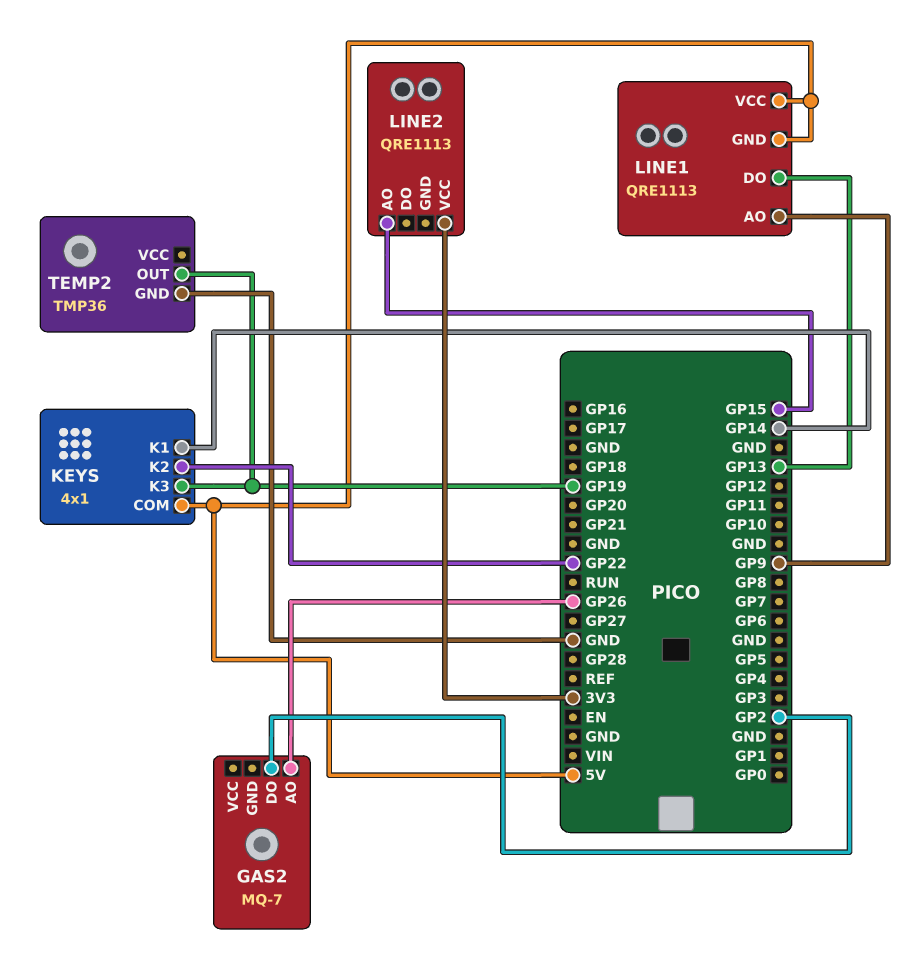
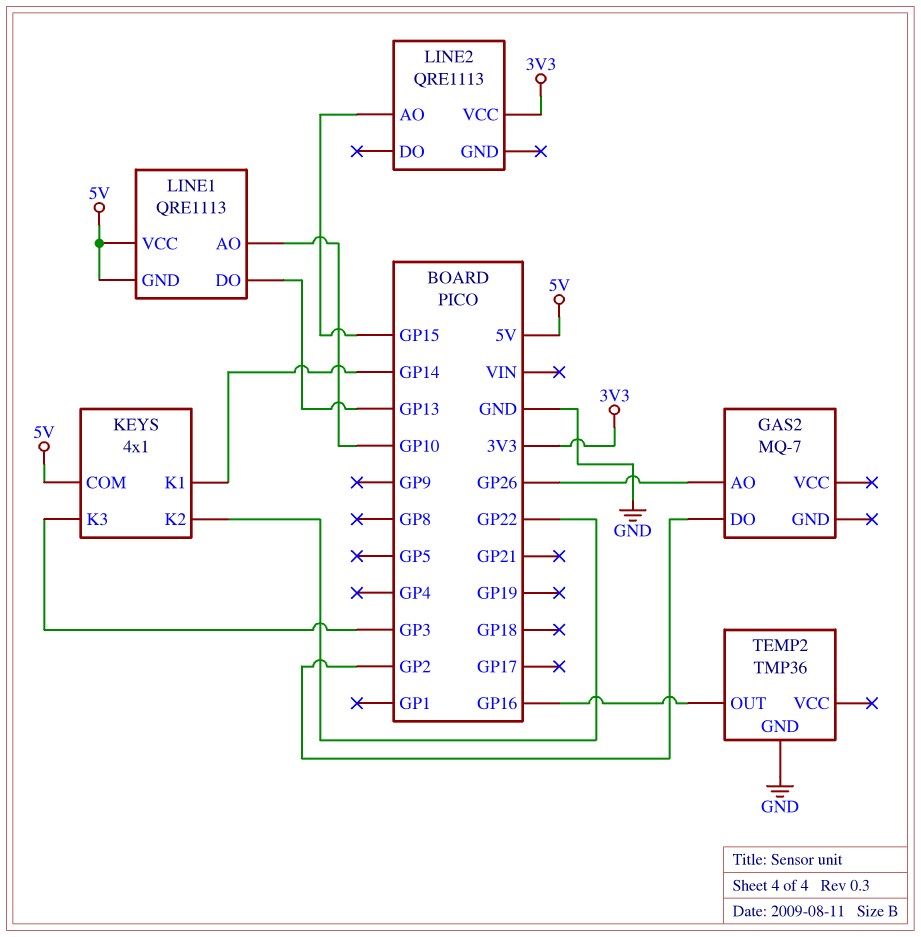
KEYS pin K3: GP19 -> GP3
LINE1 pin AO: GP9 -> GP10
TEMP2 pin OUT: GP19 -> GP16

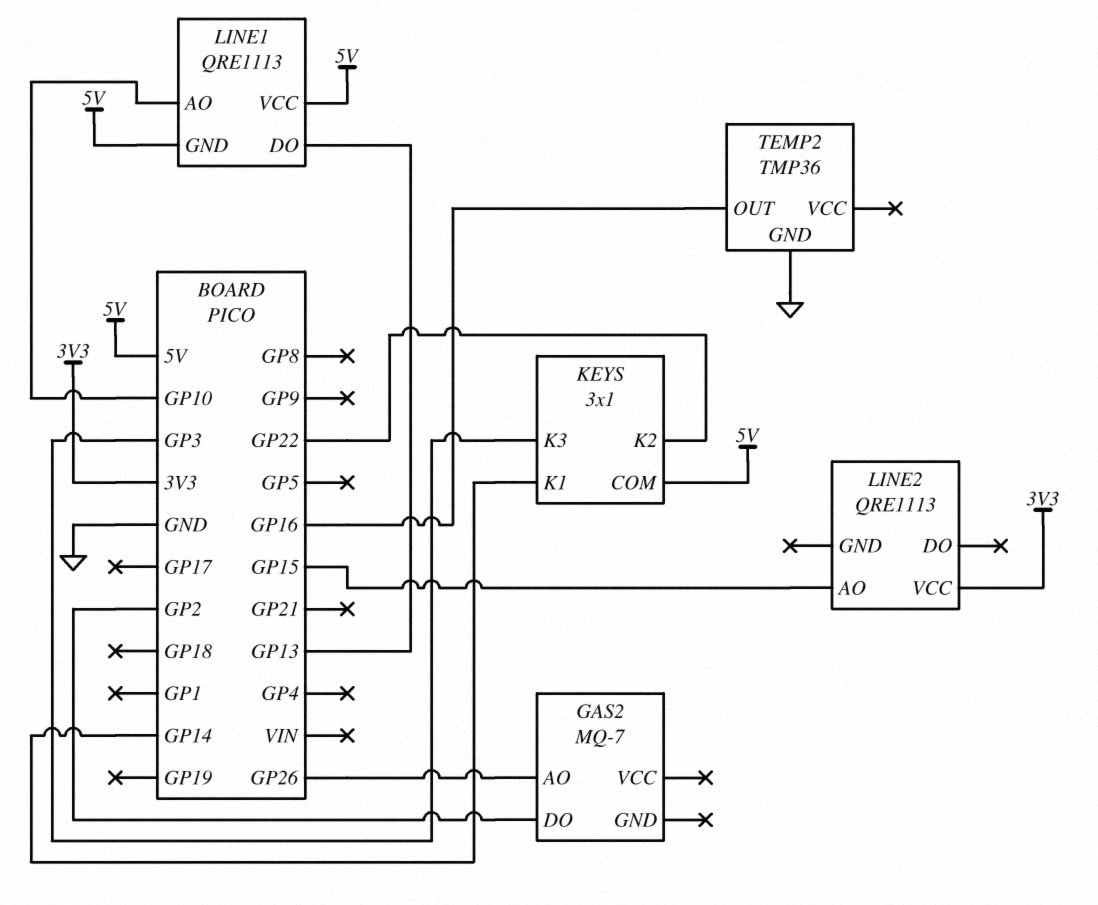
KEYS: 4x1 -> 3x1

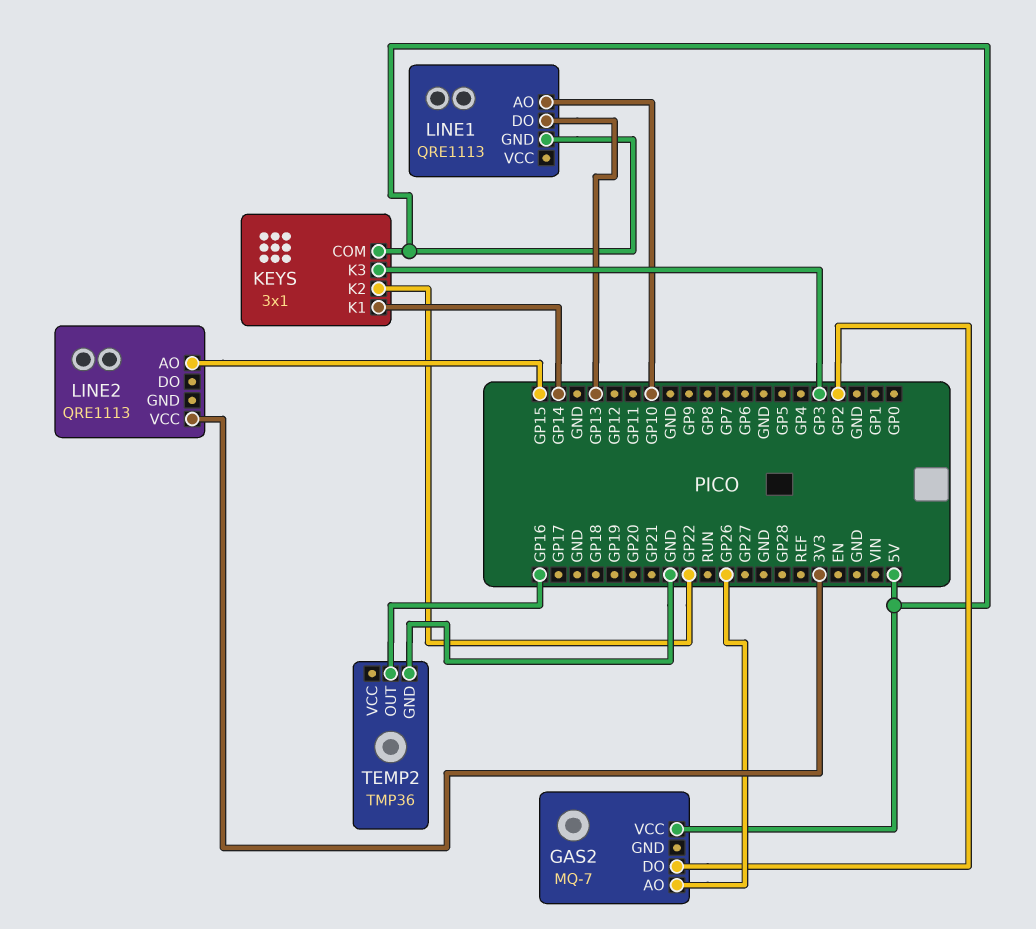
GAS2 pin VCC: none -> 5V
LINE1 pin VCC: 5V -> none

